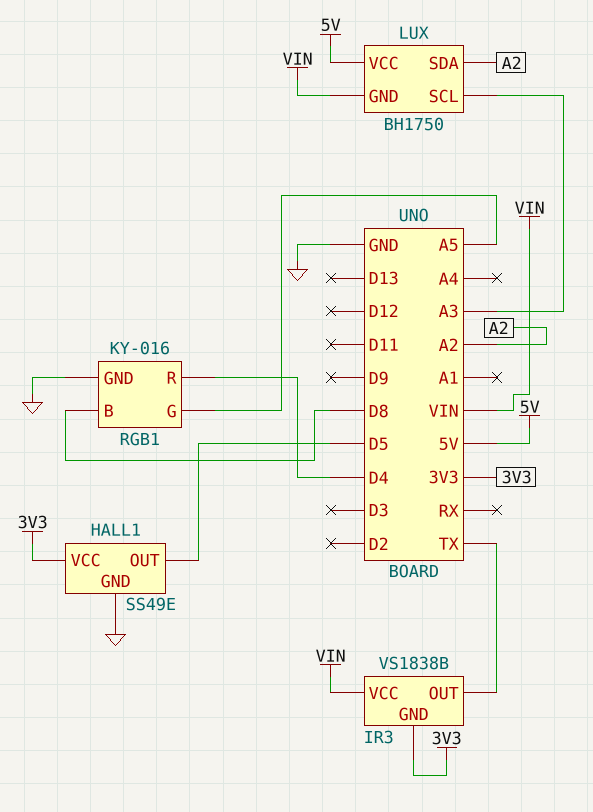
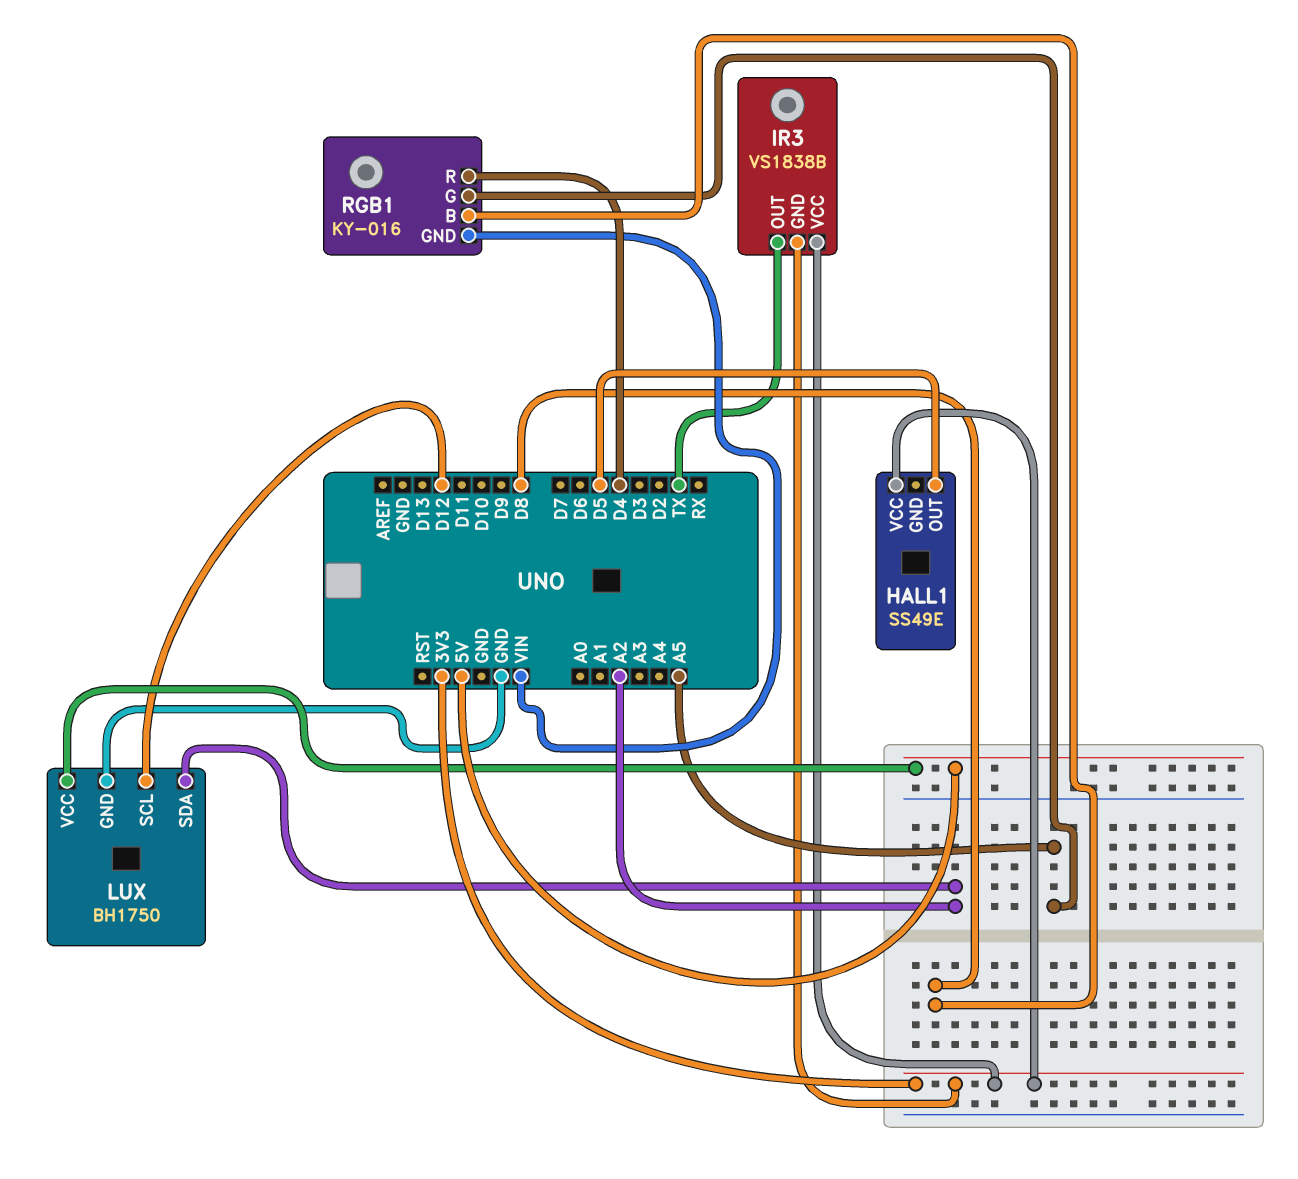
HALL1 pin GND: GND -> none
IR3 pin VCC: VIN -> 3V3
LUX pin GND: VIN -> GND
LUX pin SCL: A3 -> D12
RGB1 pin GND: GND -> VIN

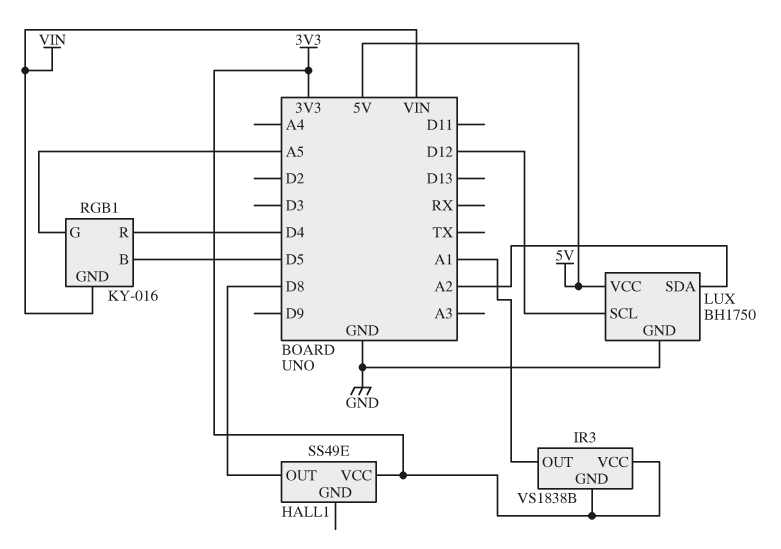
HALL1 pin OUT: D5 -> D8
IR3 pin OUT: TX -> A1
RGB1 pin B: D8 -> D5

